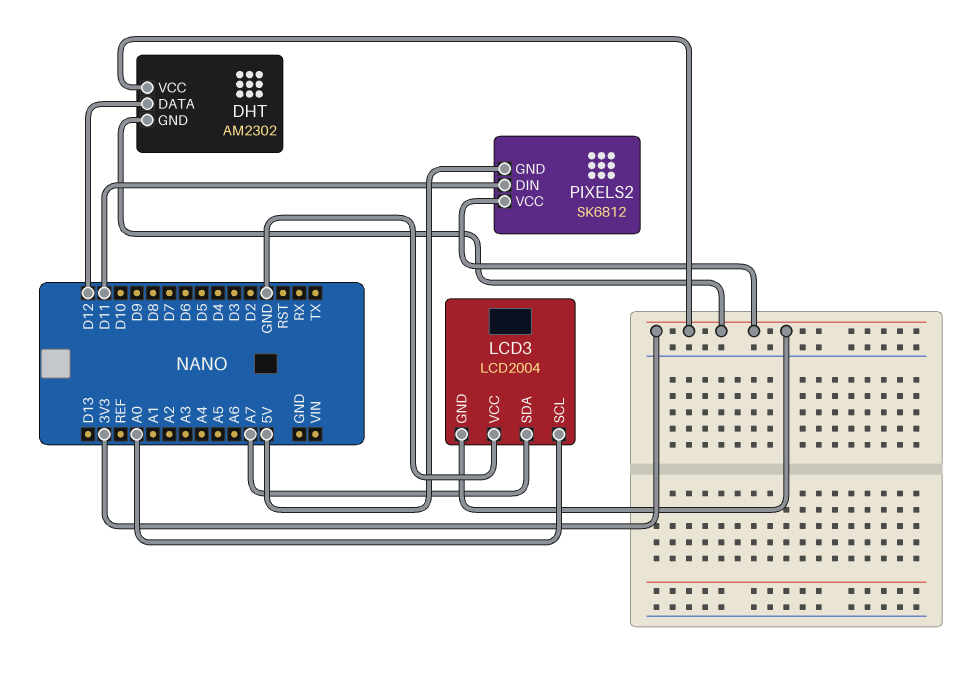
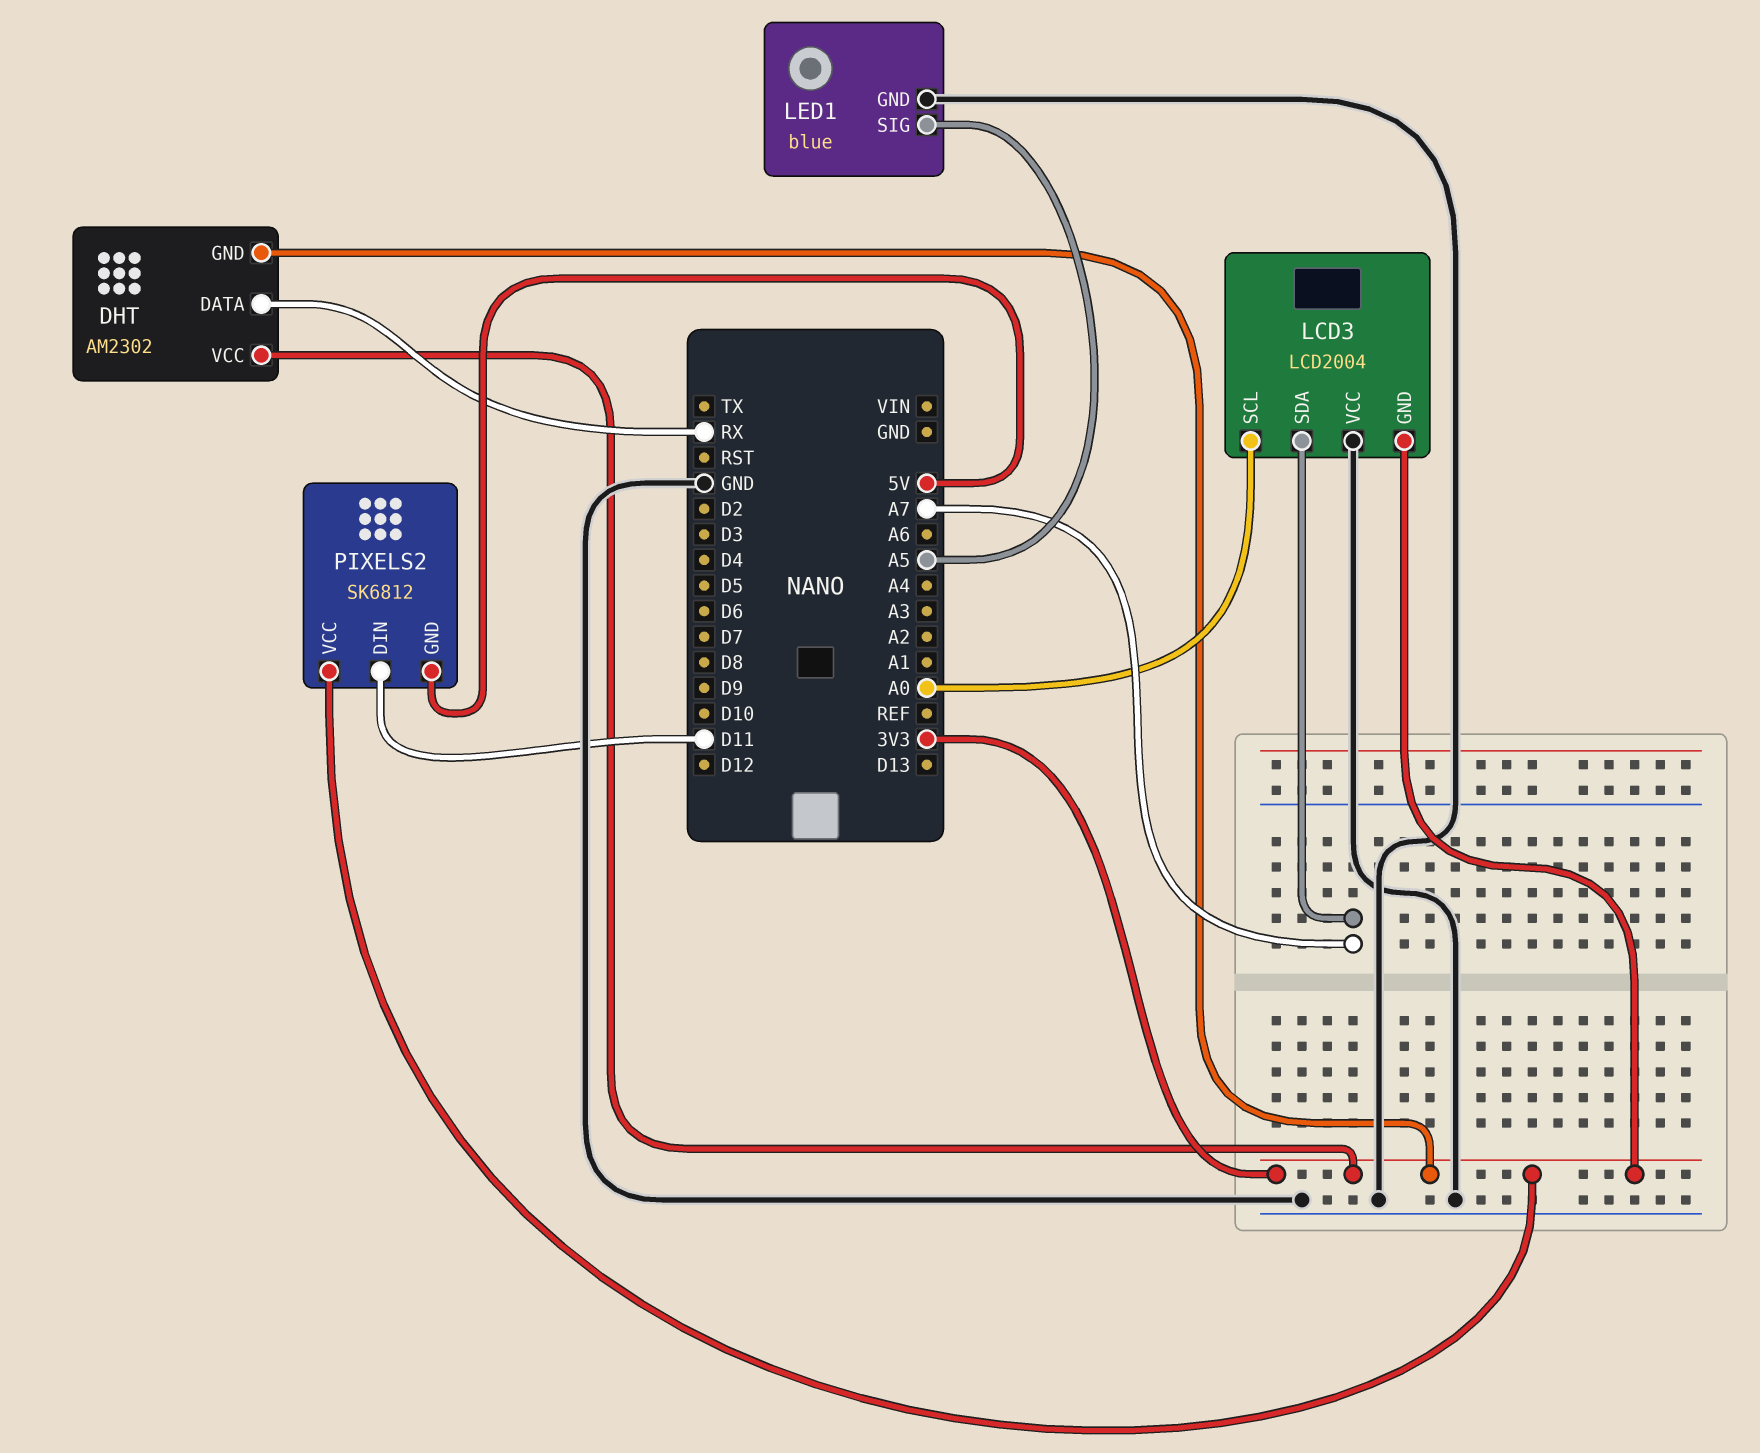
DHT pin DATA: D12 -> RX
LED1: none -> blue
LED1 pin GND: none -> GND
LED1 pin SIG: none -> A5

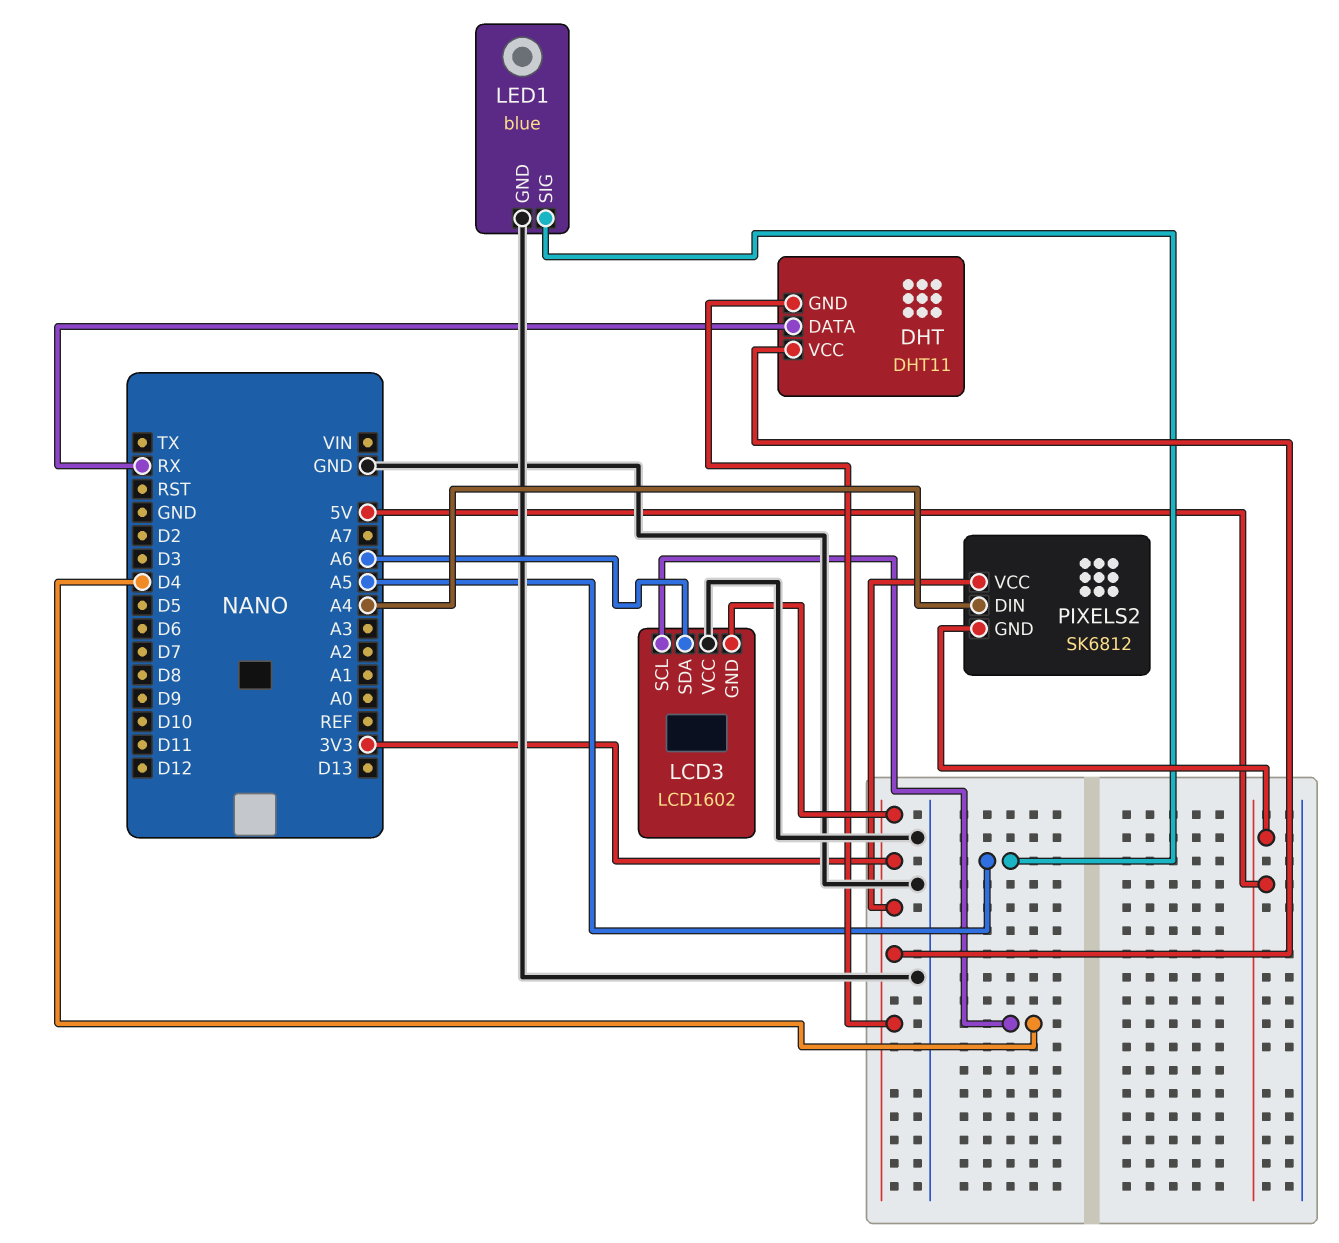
DHT: AM2302 -> DHT11
LCD3: LCD2004 -> LCD1602
LCD3 pin SCL: A0 -> D4
LCD3 pin SDA: A7 -> A6
PIXELS2 pin DIN: D11 -> A4

